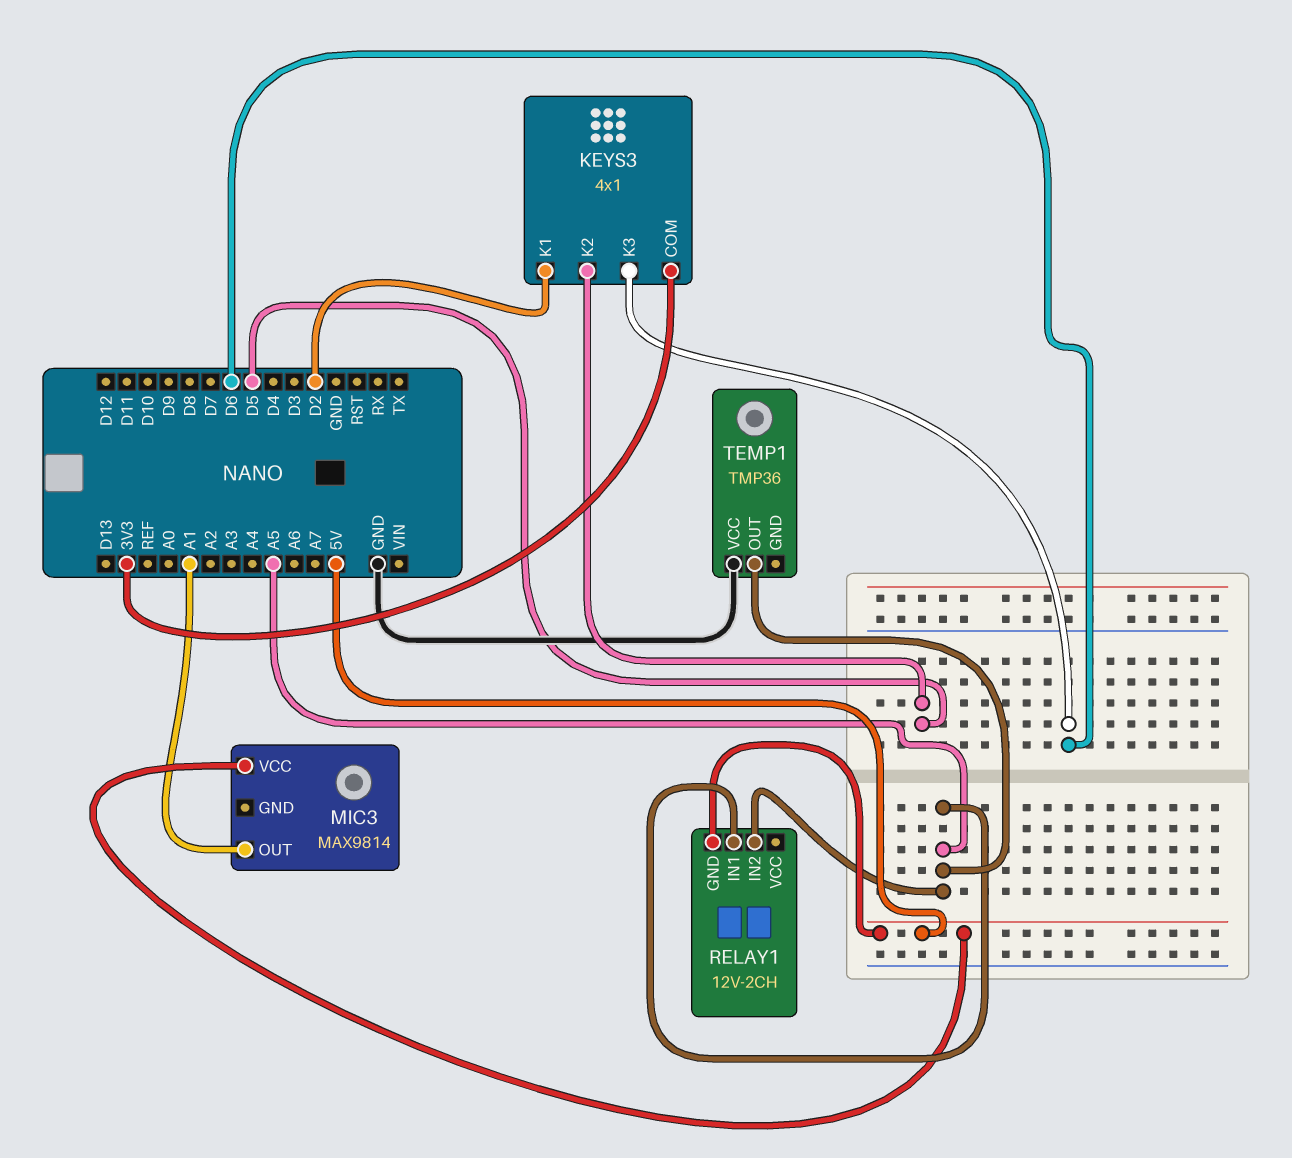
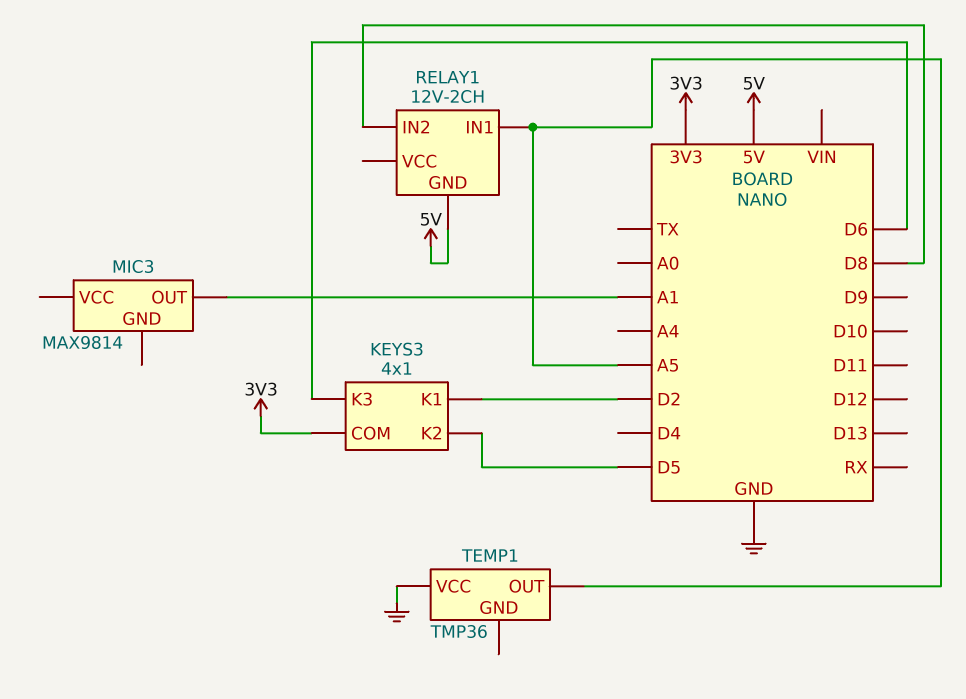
MIC3 pin VCC: 5V -> none
RELAY1 pin IN2: A5 -> D8

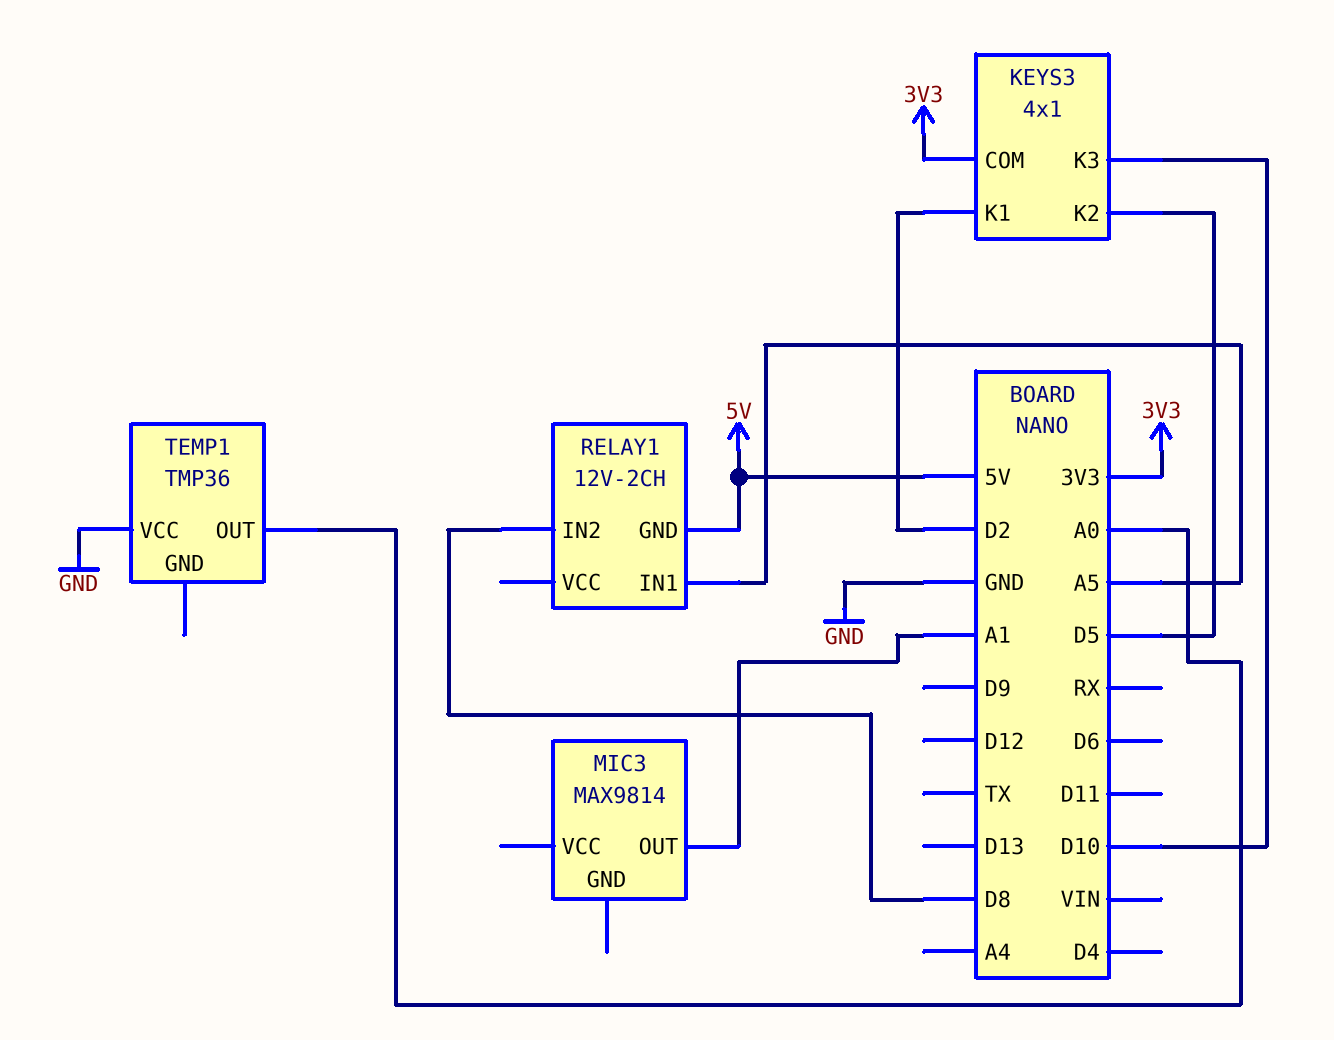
KEYS3 pin K3: D6 -> D10
TEMP1 pin OUT: A5 -> A0

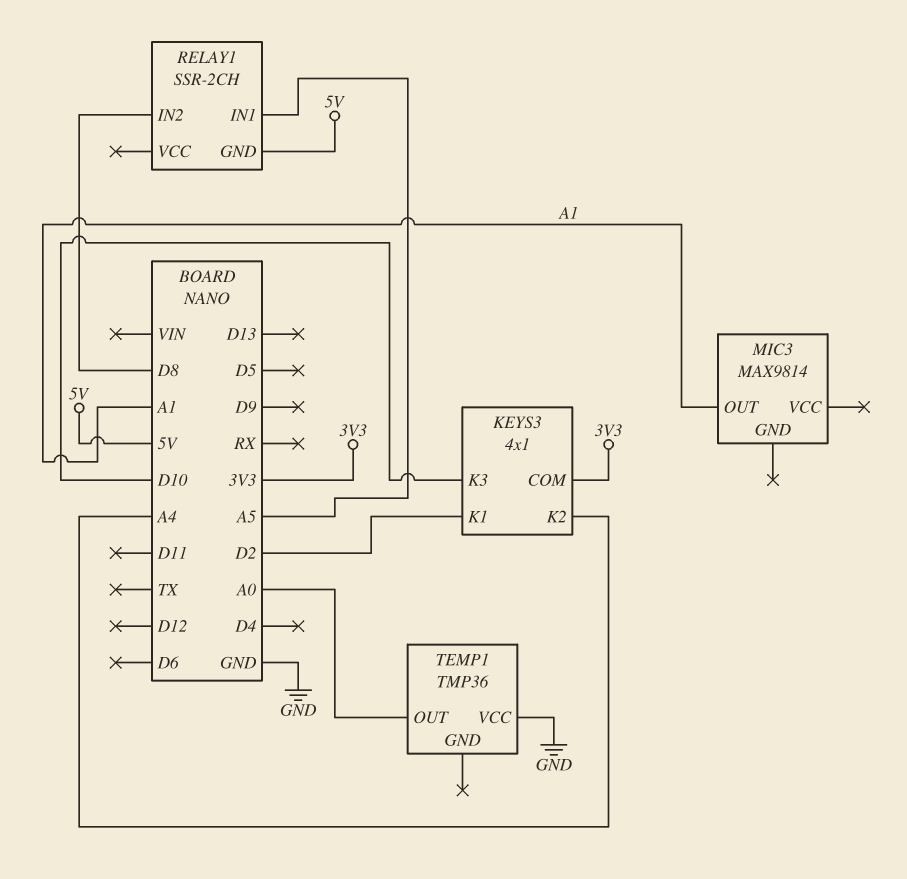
KEYS3 pin K2: D5 -> A4
RELAY1: 12V-2CH -> SSR-2CH

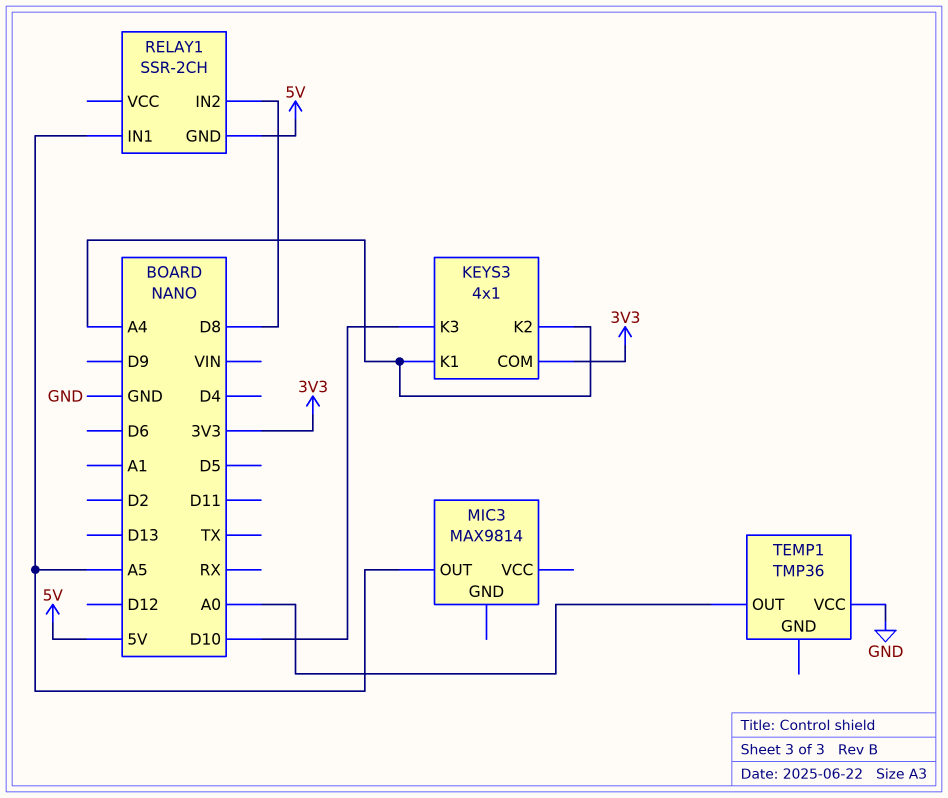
KEYS3 pin K1: D2 -> A4
MIC3 pin OUT: A1 -> A5

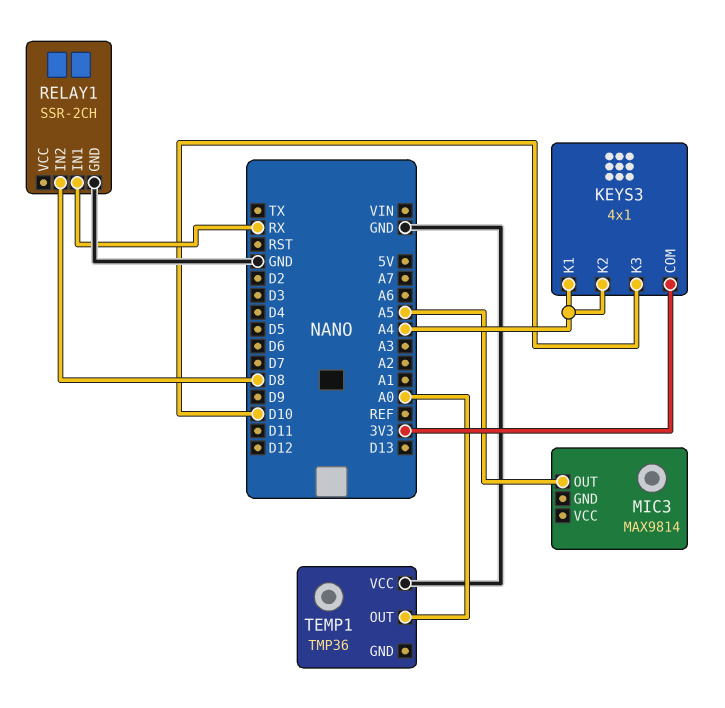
RELAY1 pin GND: 5V -> GND
RELAY1 pin IN1: A5 -> RX

